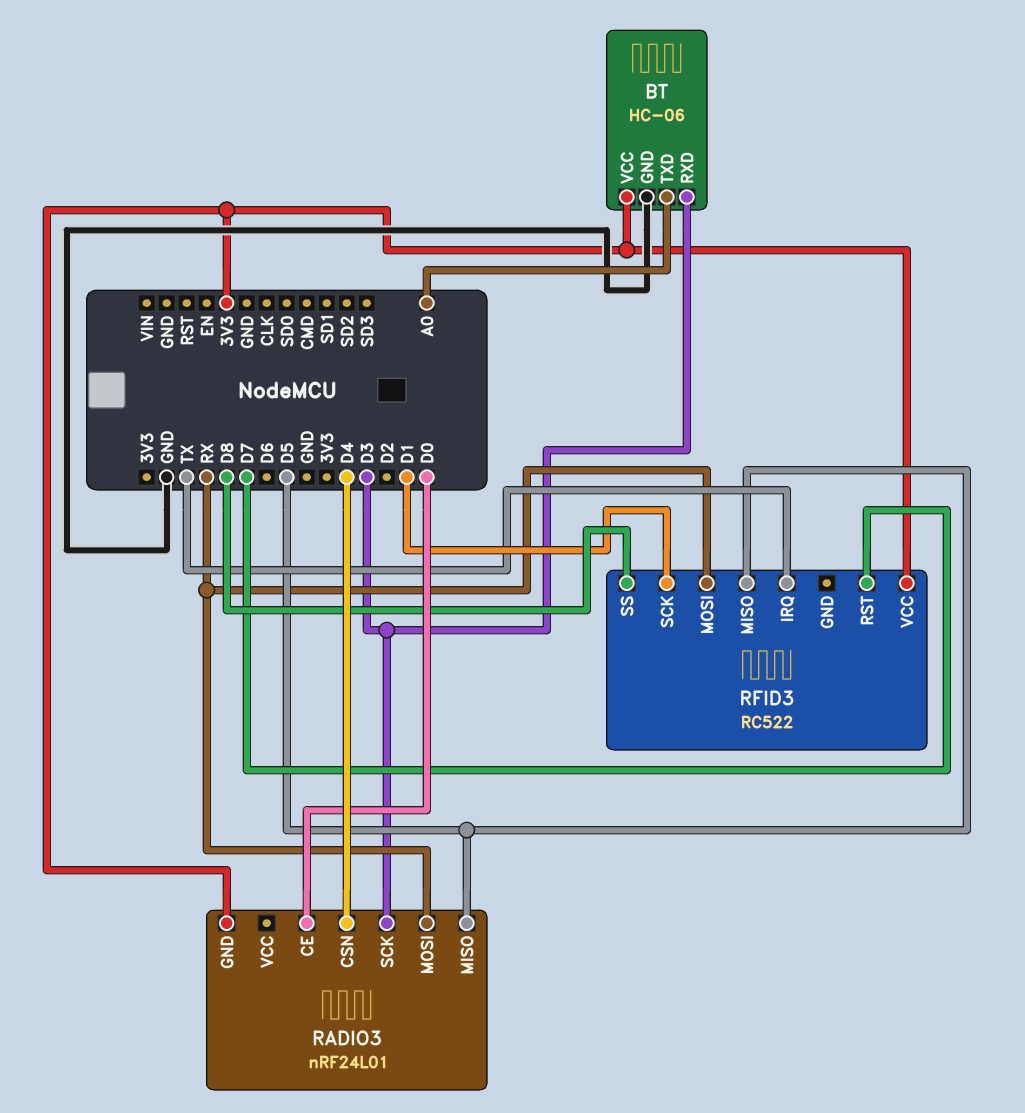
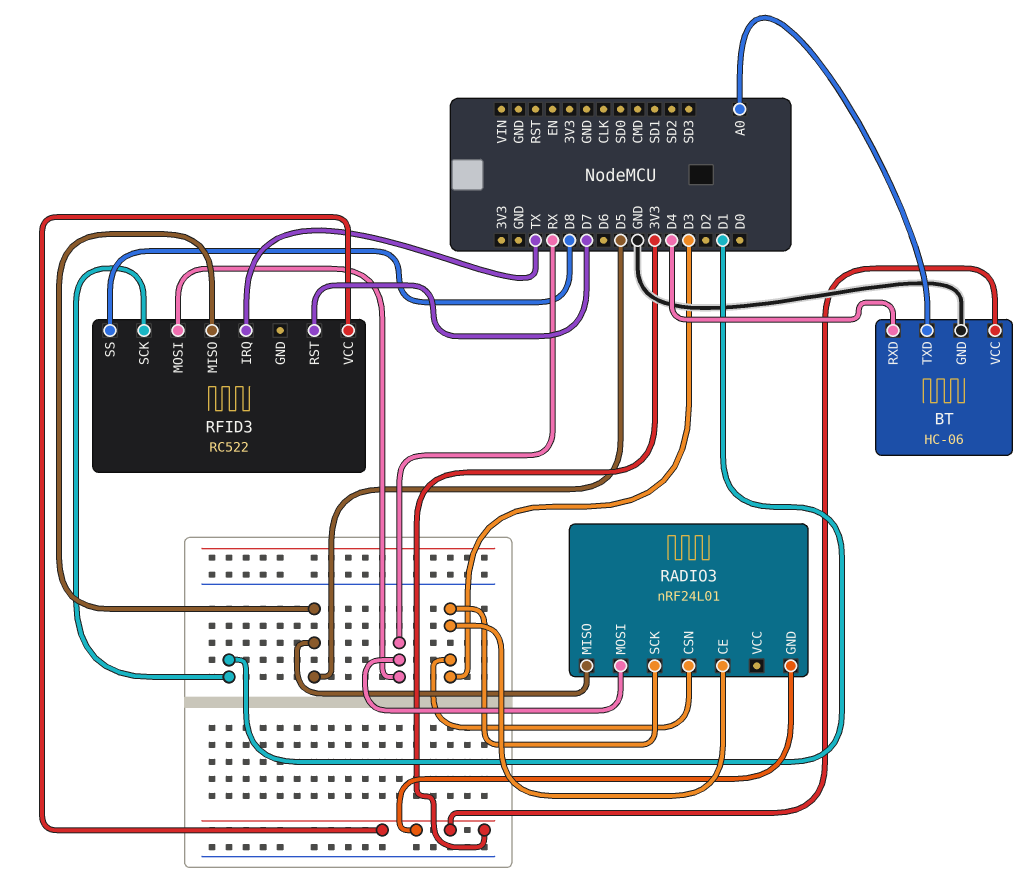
BT pin RXD: D3 -> D4
RADIO3 pin CE: D0 -> D3
RADIO3 pin CSN: D4 -> D3

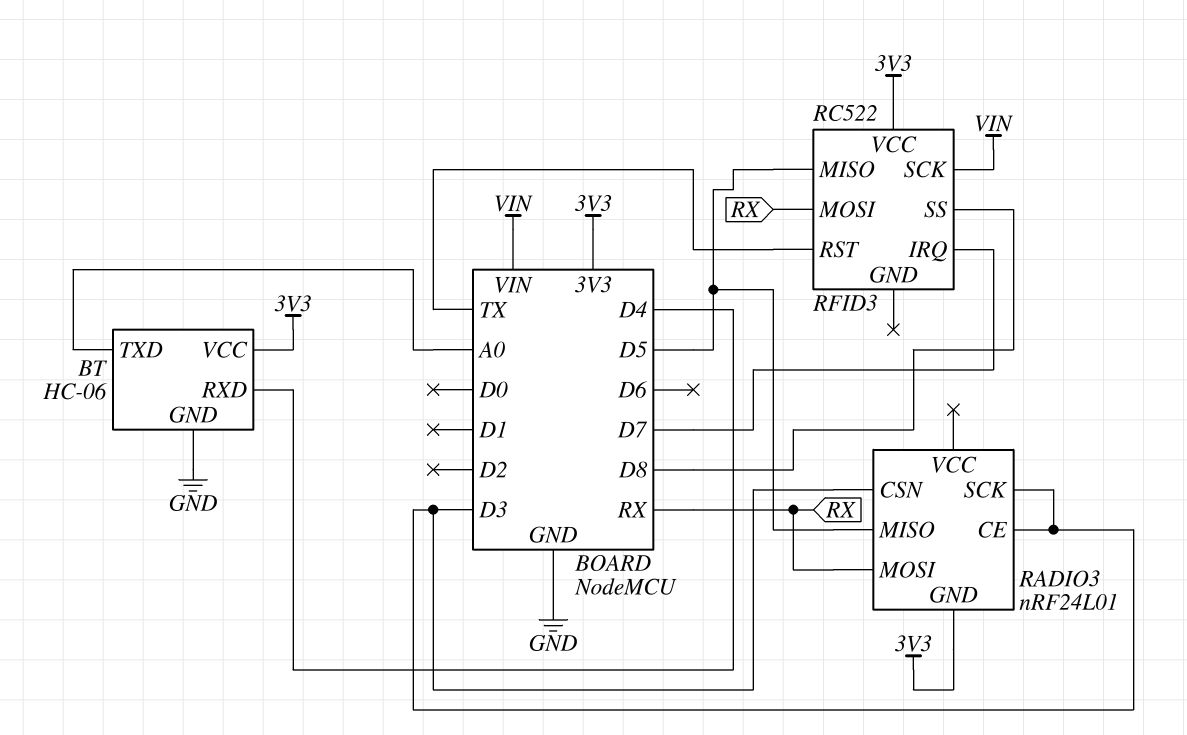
RFID3 pin IRQ: TX -> D7
RFID3 pin RST: D7 -> TX
RFID3 pin SCK: D1 -> VIN

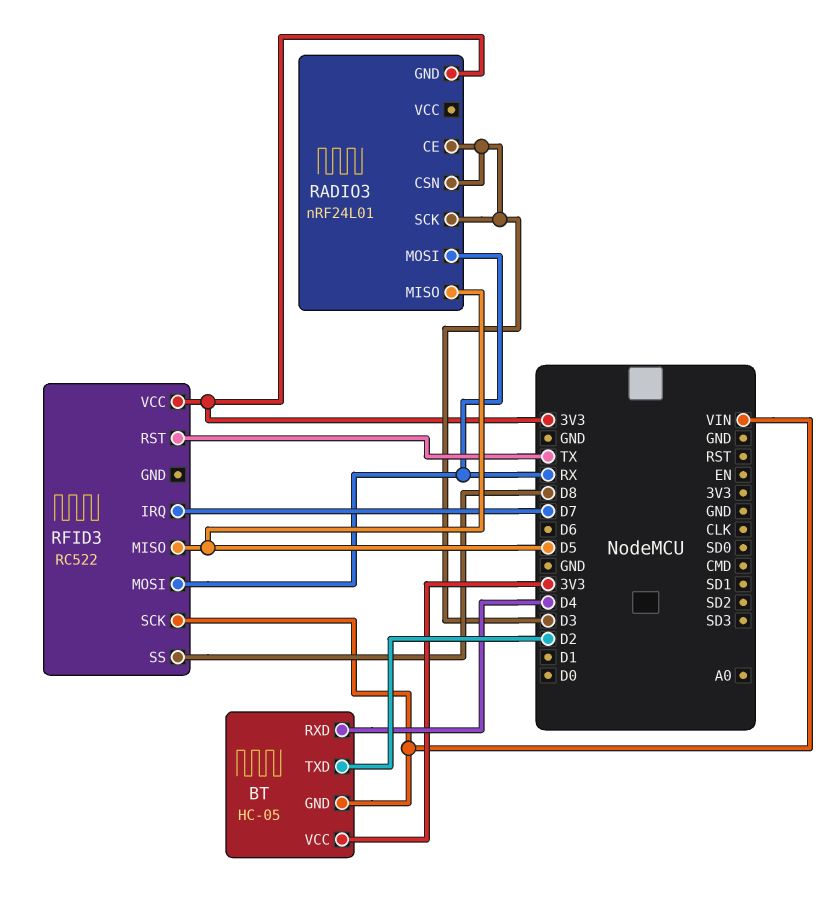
BT: HC-06 -> HC-05
BT pin GND: GND -> VIN
BT pin TXD: A0 -> D2

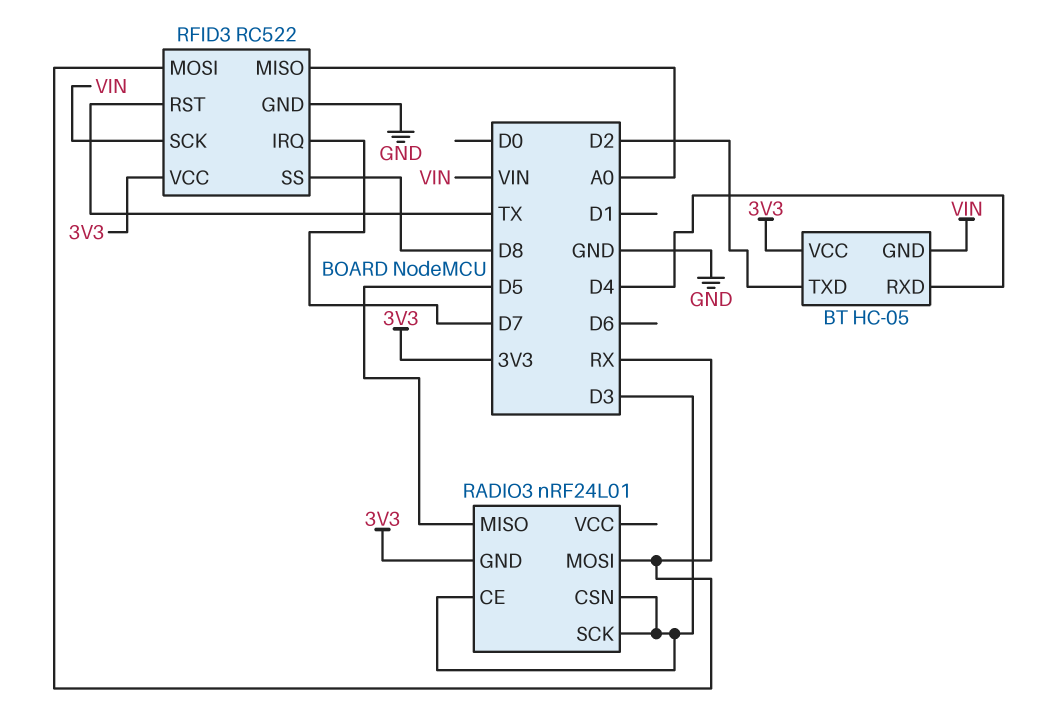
RFID3 pin GND: none -> GND
RFID3 pin MISO: D5 -> A0

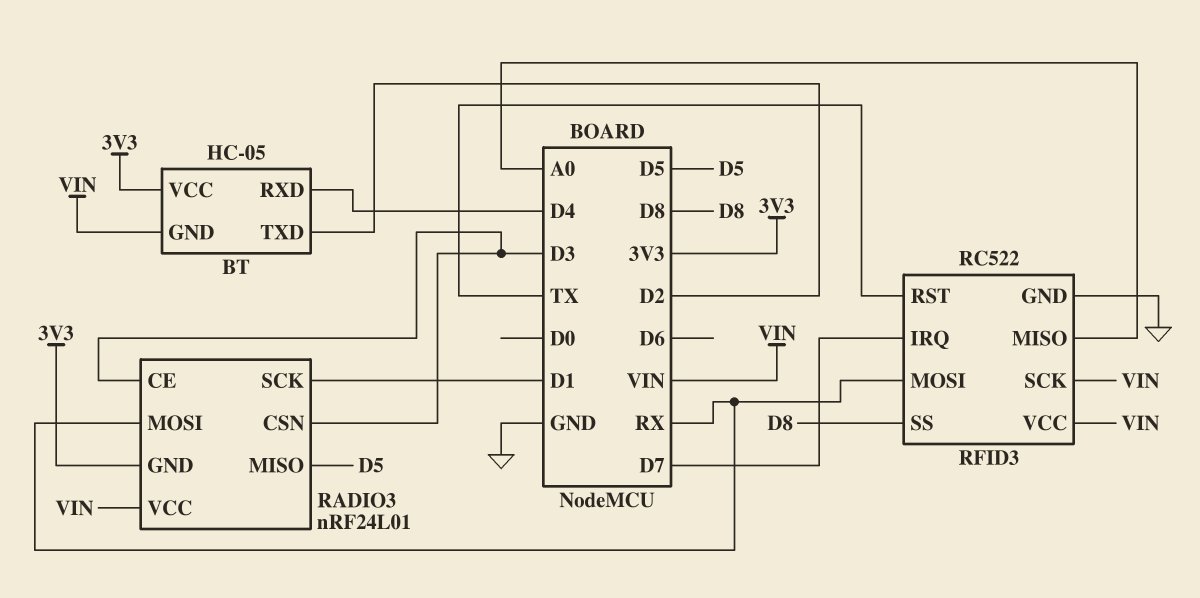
RADIO3 pin SCK: D3 -> D1
RADIO3 pin VCC: none -> VIN
RFID3 pin VCC: 3V3 -> VIN

